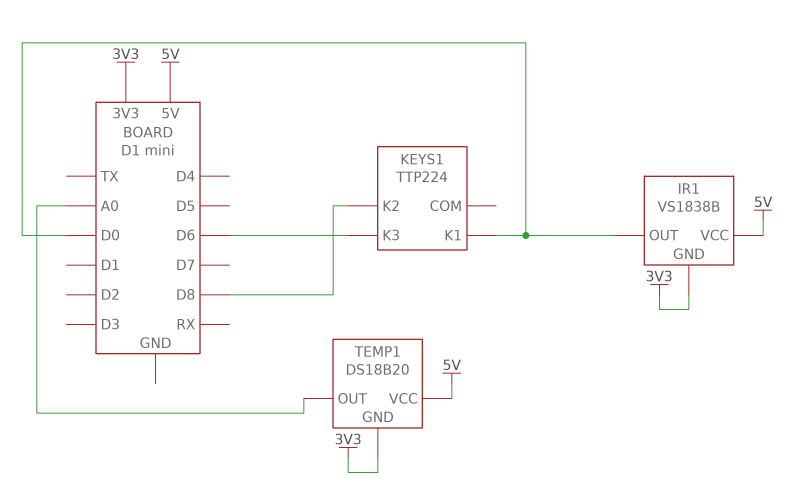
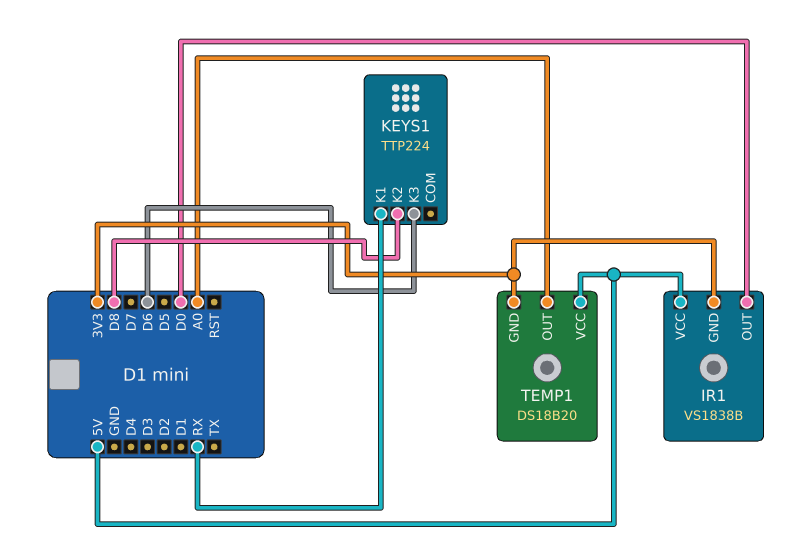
KEYS1 pin K1: D0 -> RX

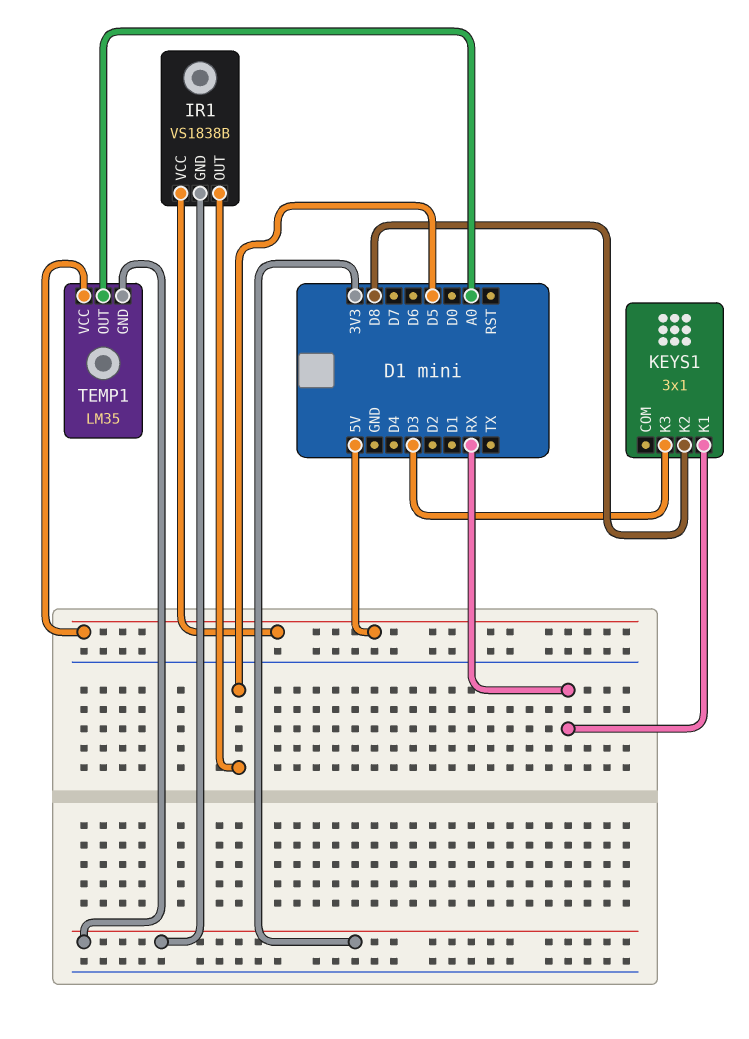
IR1 pin OUT: D0 -> D5
KEYS1: TTP224 -> 3x1
KEYS1 pin K3: D6 -> D3
TEMP1: DS18B20 -> LM35

